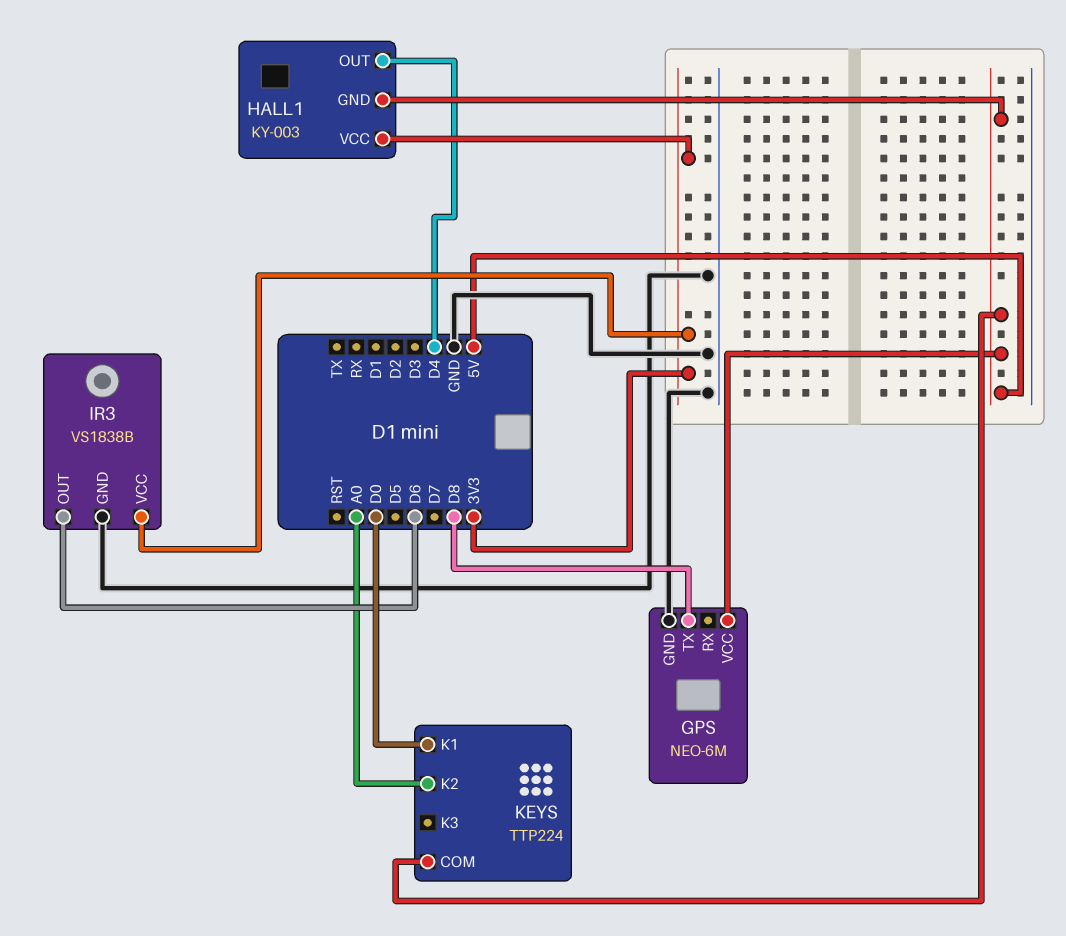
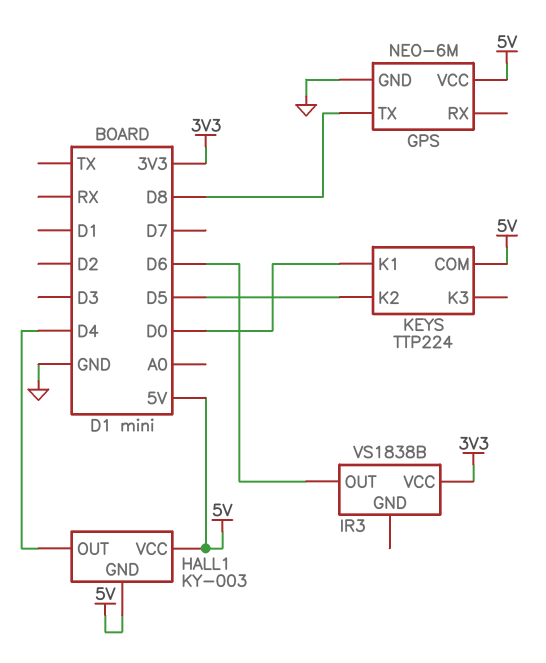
HALL1 pin VCC: 3V3 -> 5V
IR3 pin GND: GND -> none
KEYS pin K2: A0 -> D5

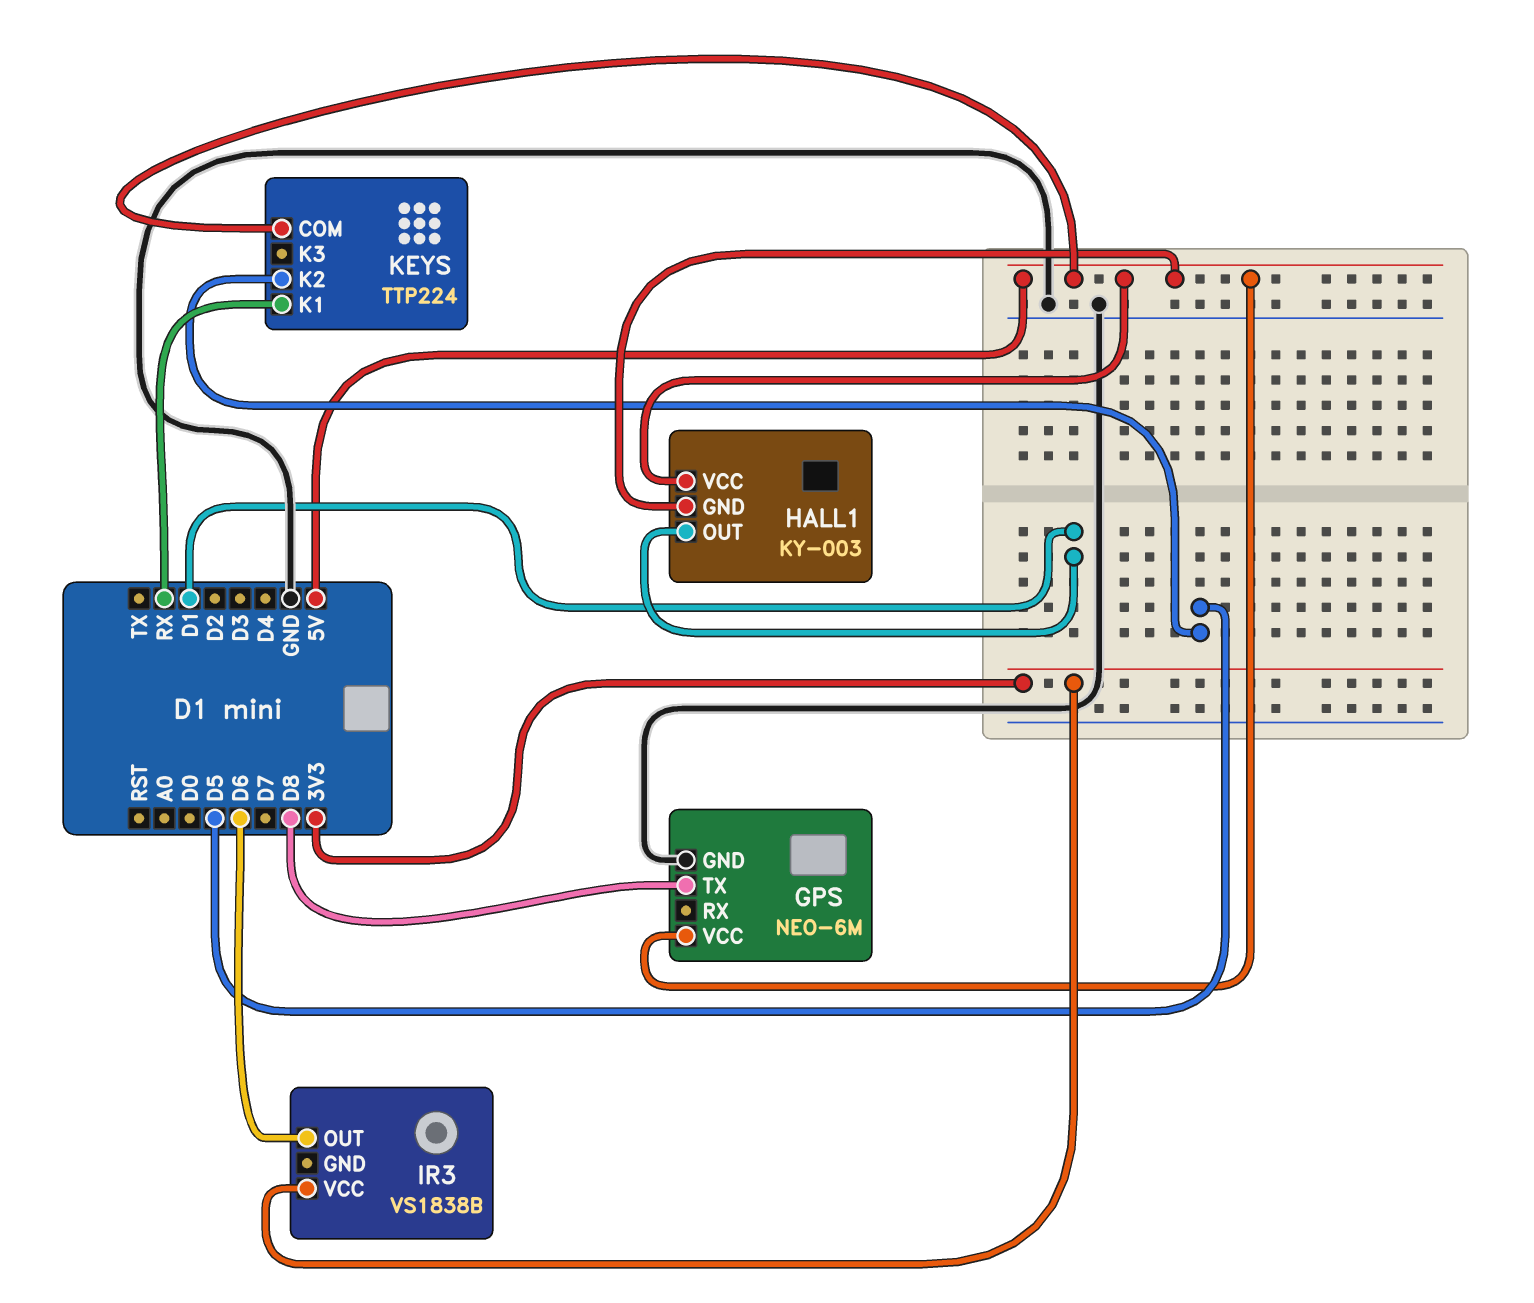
HALL1 pin OUT: D4 -> D1
KEYS pin K1: D0 -> RX

